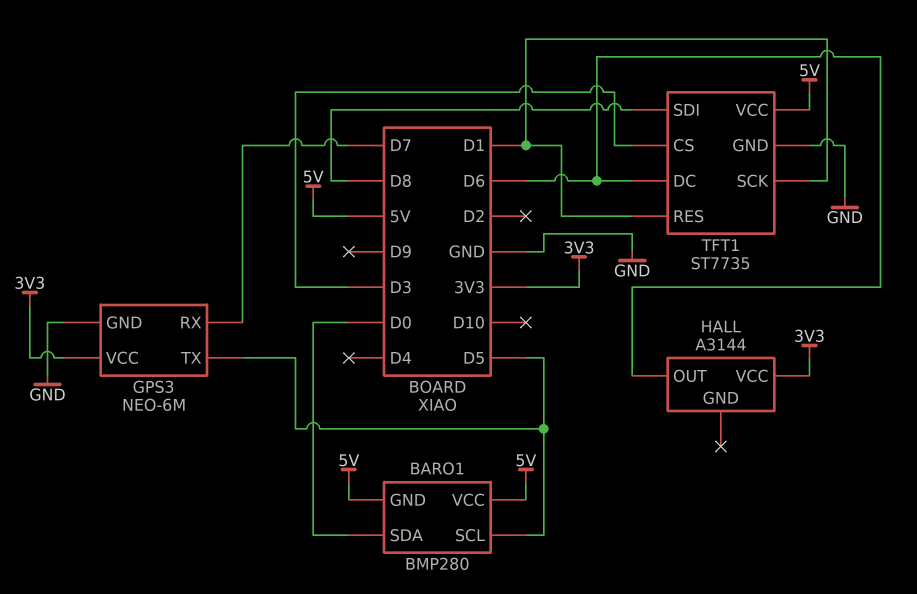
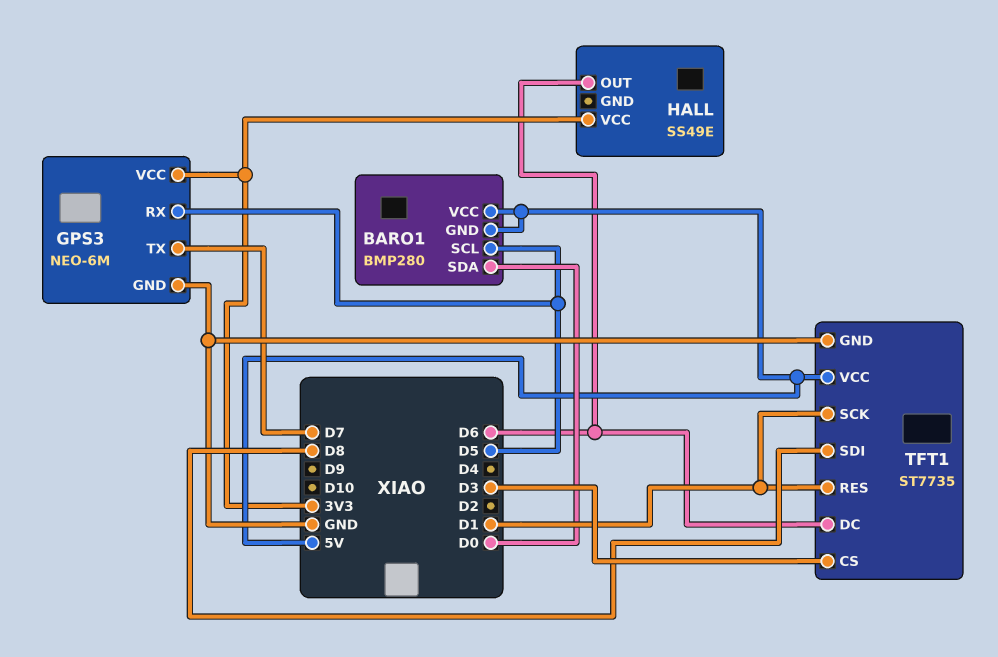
GPS3 pin RX: D7 -> D5
GPS3 pin TX: D5 -> D7
HALL: A3144 -> SS49E

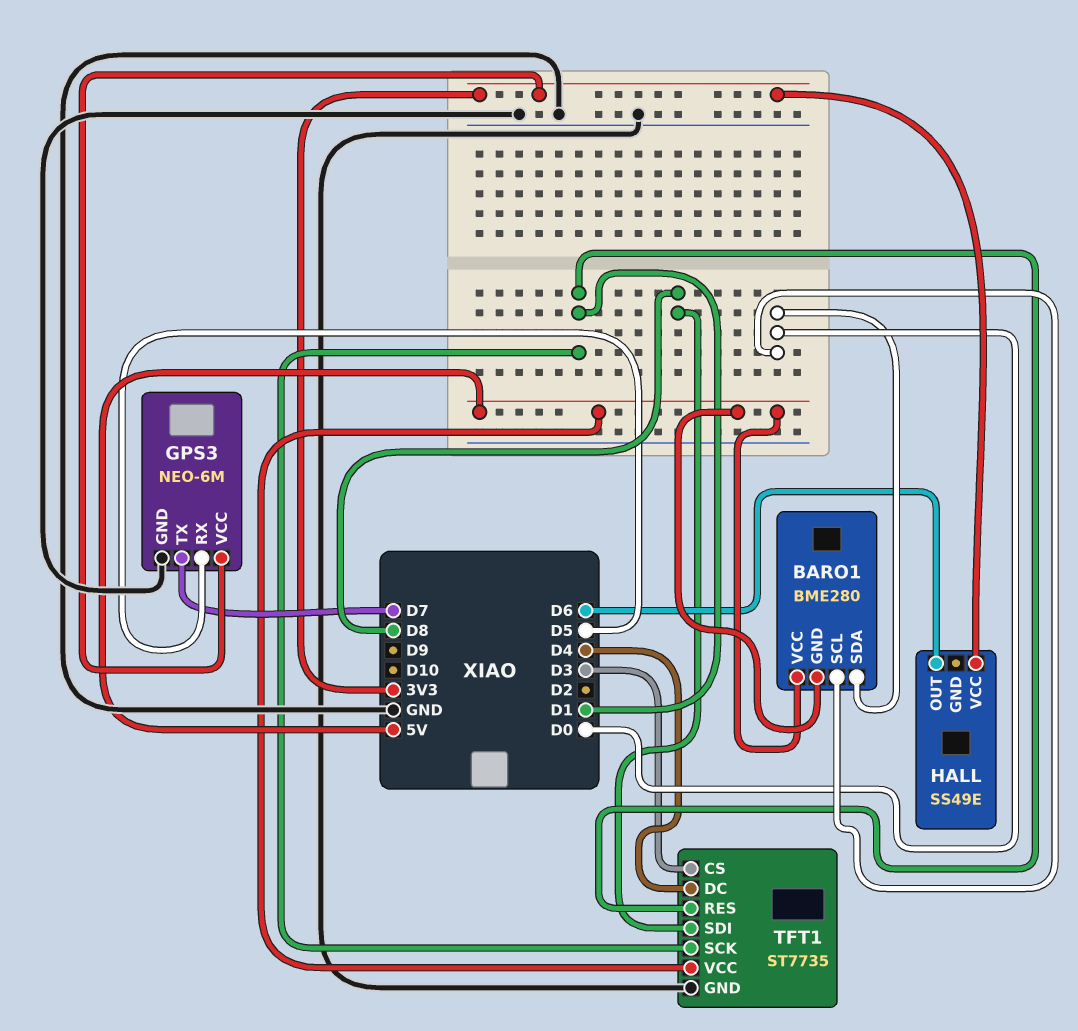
BARO1: BMP280 -> BME280
BARO1 pin SCL: D5 -> D0
TFT1 pin DC: D6 -> D4

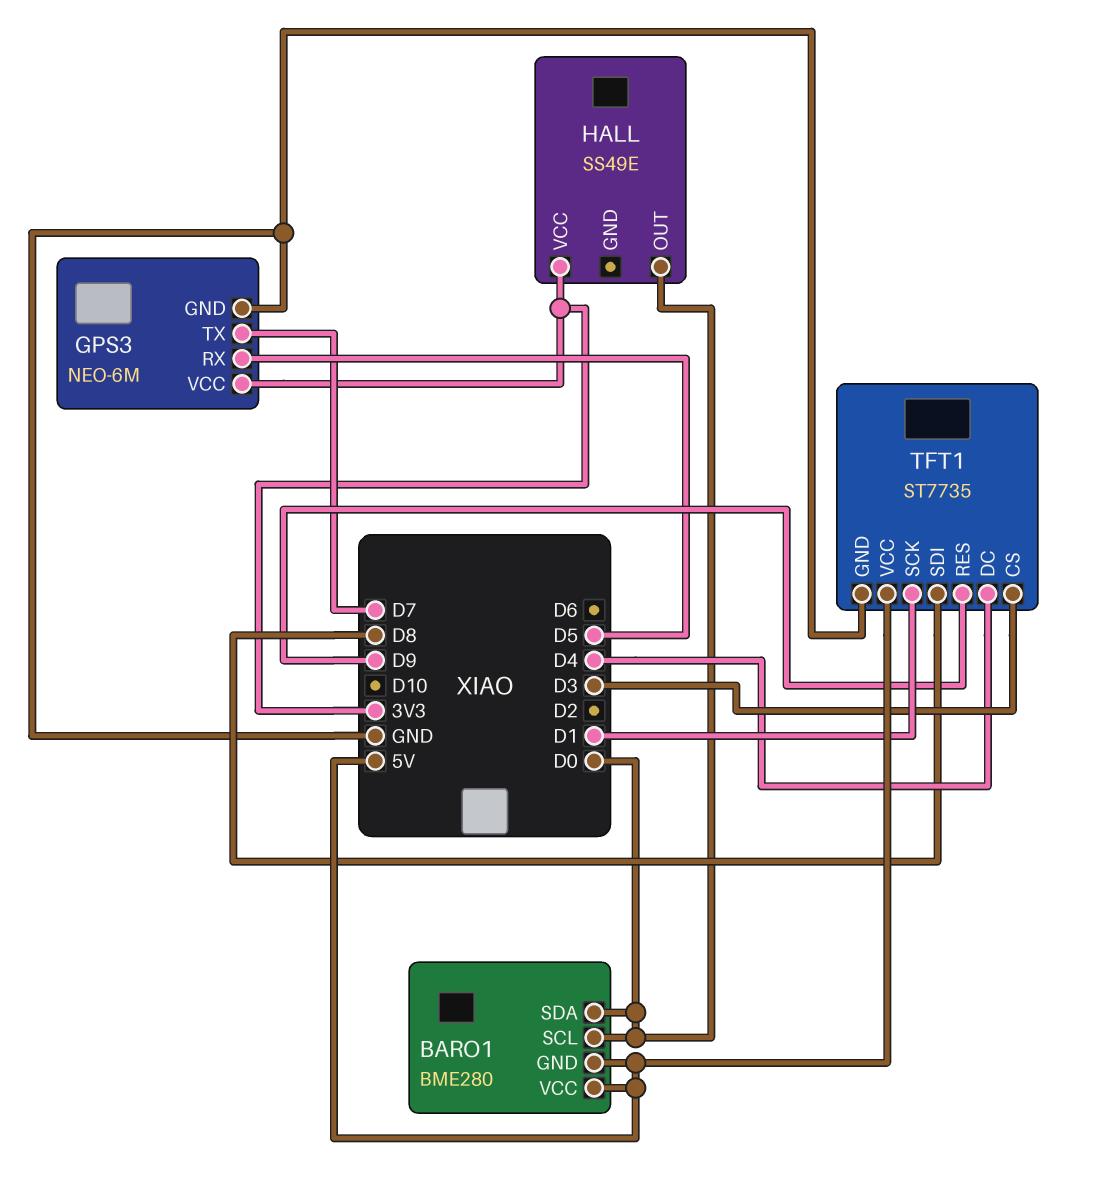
HALL pin OUT: D6 -> D0
TFT1 pin RES: D1 -> D9

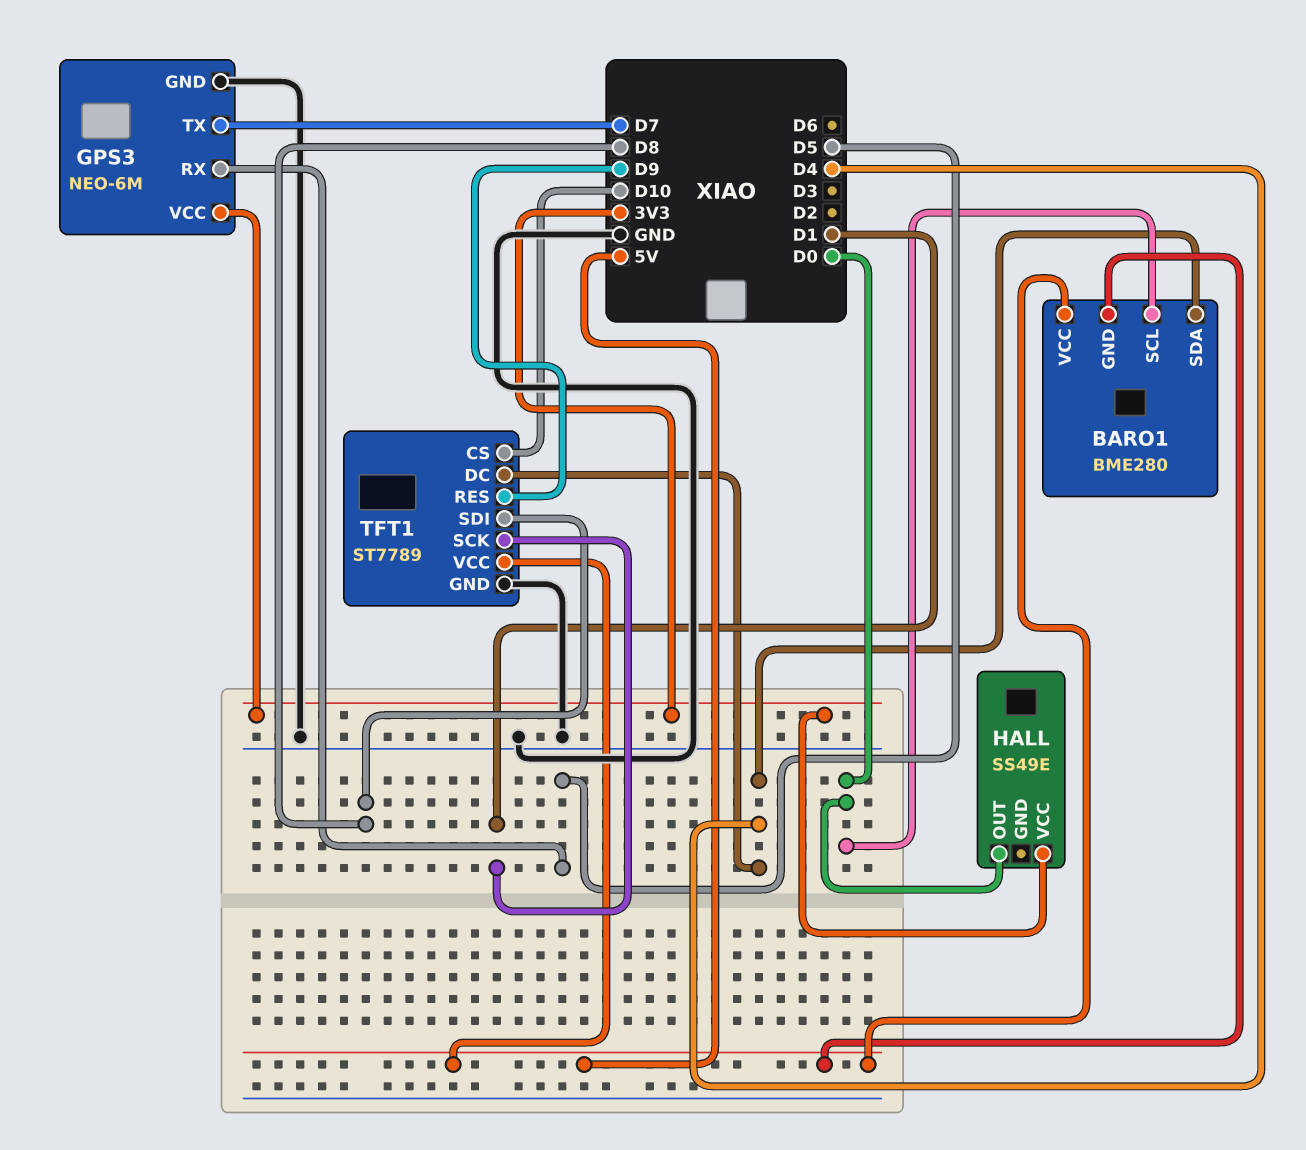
BARO1 pin SDA: D0 -> D4
TFT1: ST7735 -> ST7789
TFT1 pin CS: D3 -> D10

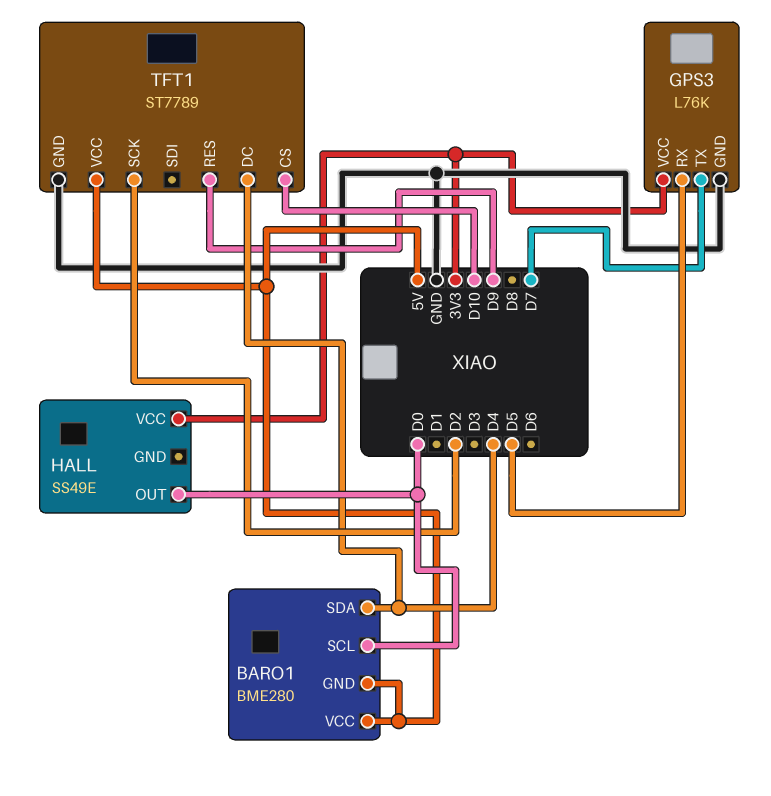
GPS3: NEO-6M -> L76K
TFT1 pin SCK: D1 -> D2
TFT1 pin SDI: D8 -> none

